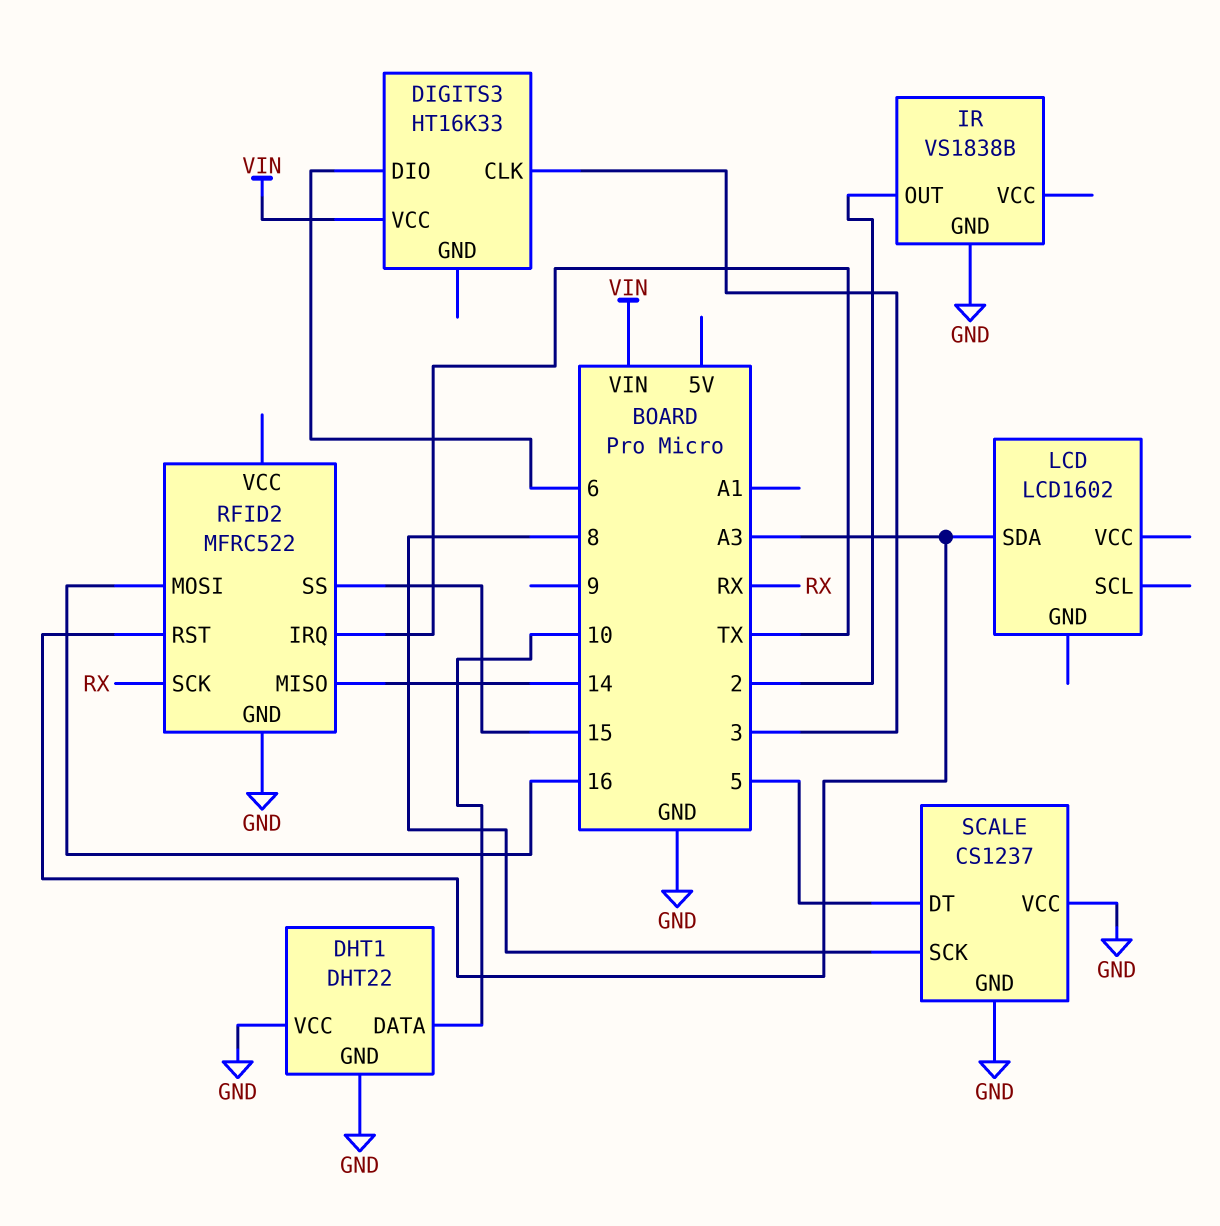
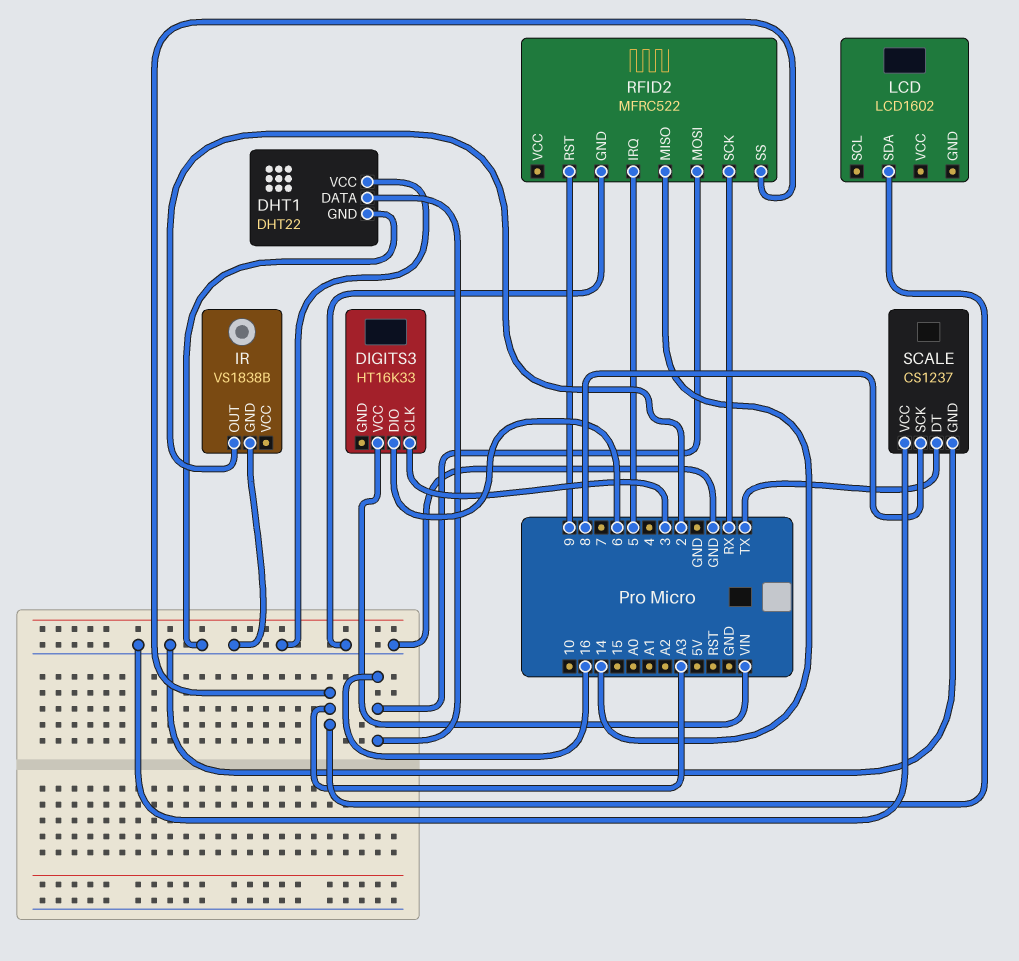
DHT1 pin DATA: 10 -> 16
RFID2 pin IRQ: TX -> 5
RFID2 pin RST: A3 -> 9
RFID2 pin SS: 15 -> A3
SCALE pin DT: 5 -> TX

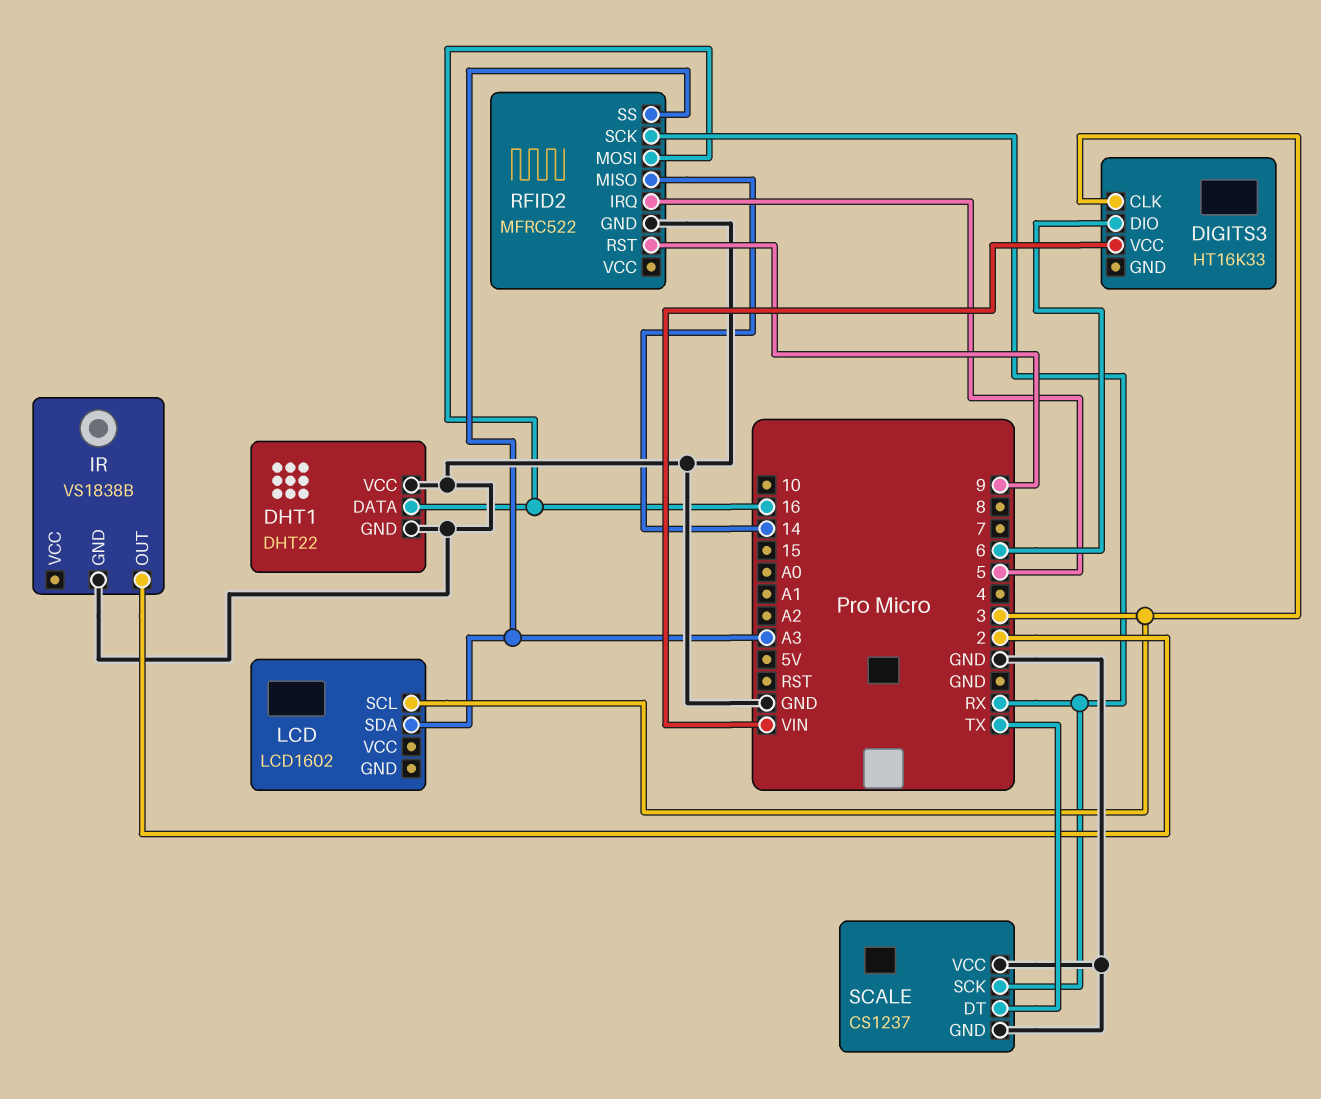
LCD pin SCL: none -> 3
SCALE pin SCK: 8 -> RX

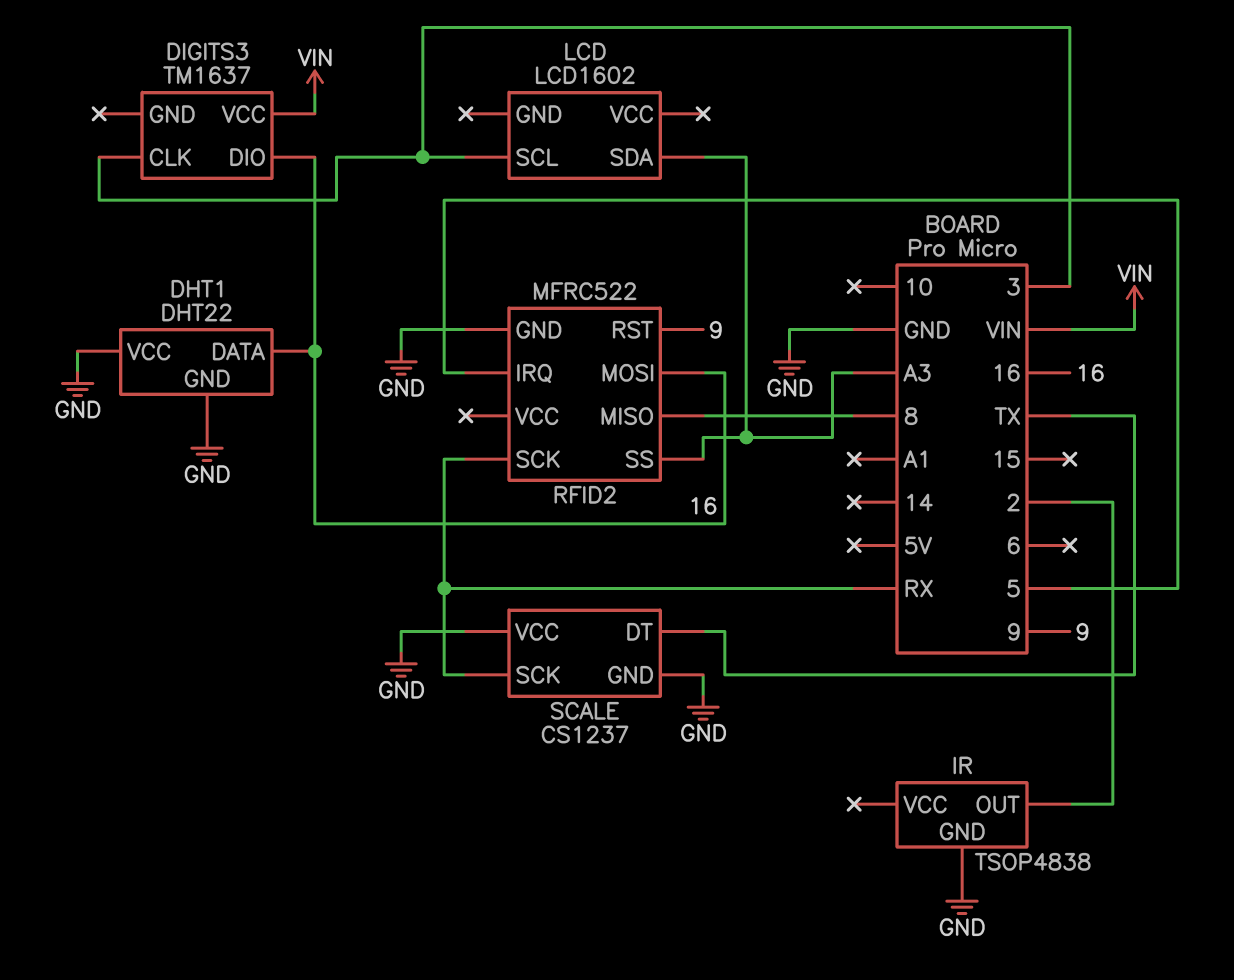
DIGITS3: HT16K33 -> TM1637
DIGITS3 pin DIO: 6 -> 16
IR: VS1838B -> TSOP4838
RFID2 pin MISO: 14 -> 8

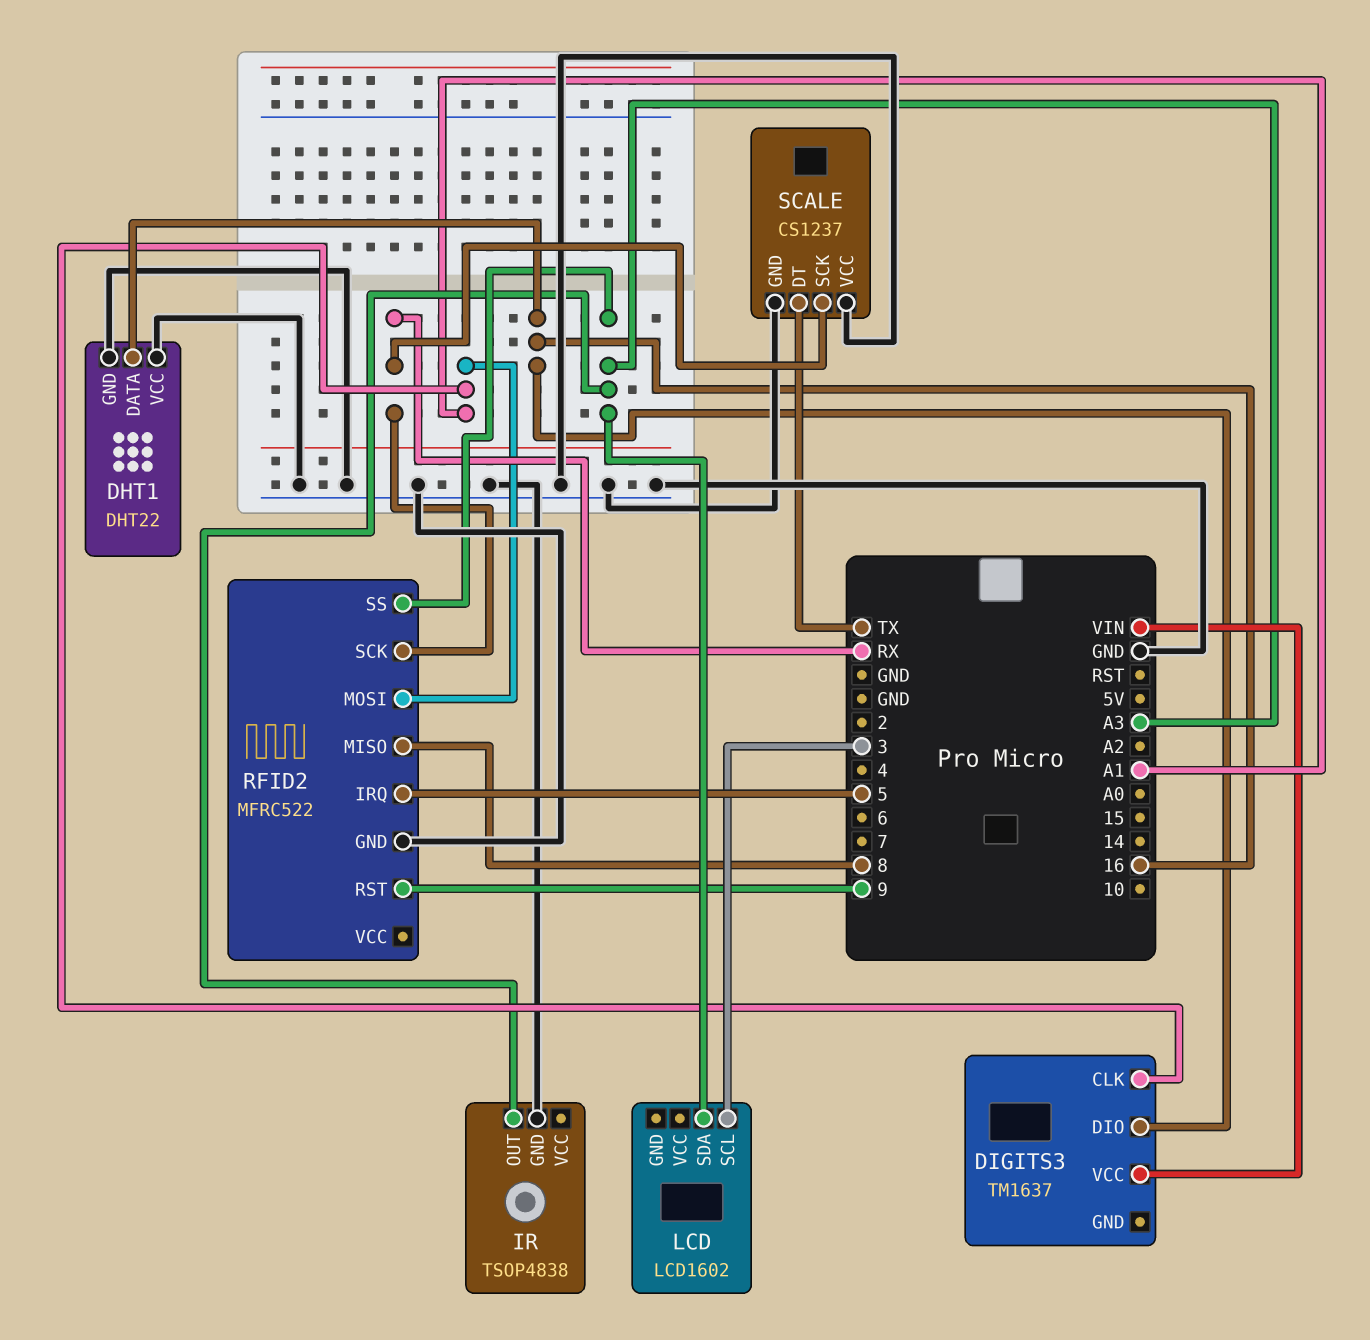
DIGITS3 pin CLK: 3 -> A1
IR pin OUT: 2 -> A3
RFID2 pin MOSI: 16 -> A1

